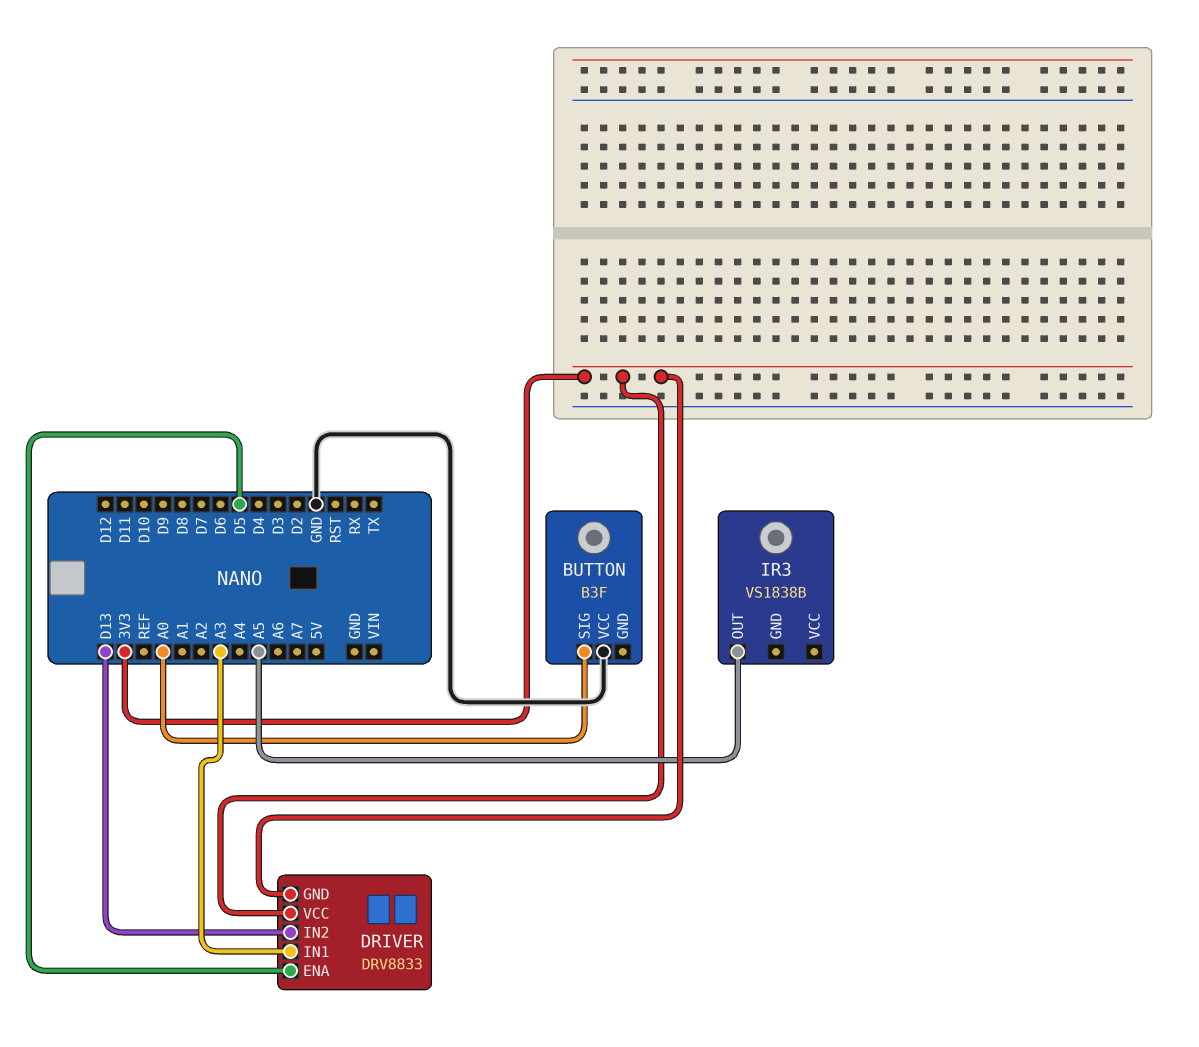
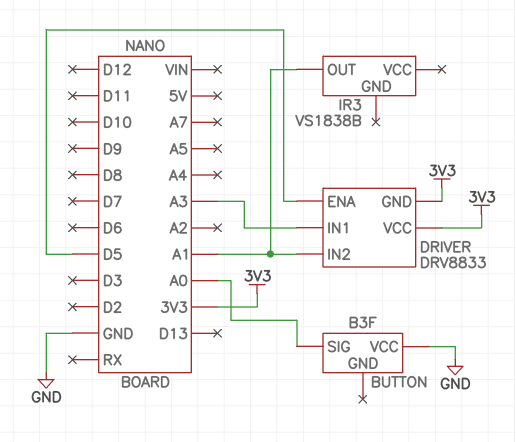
DRIVER pin IN2: D13 -> A1
IR3 pin OUT: A5 -> A1

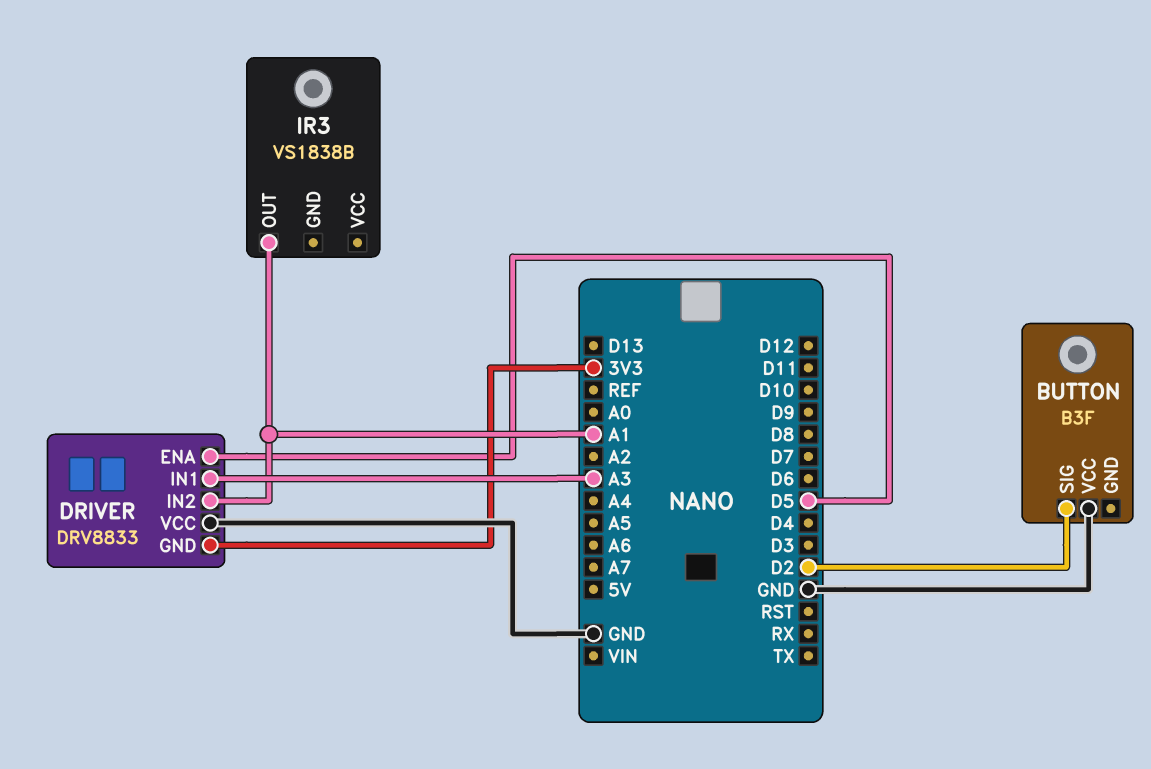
BUTTON pin SIG: A0 -> D2
DRIVER pin VCC: 3V3 -> GND

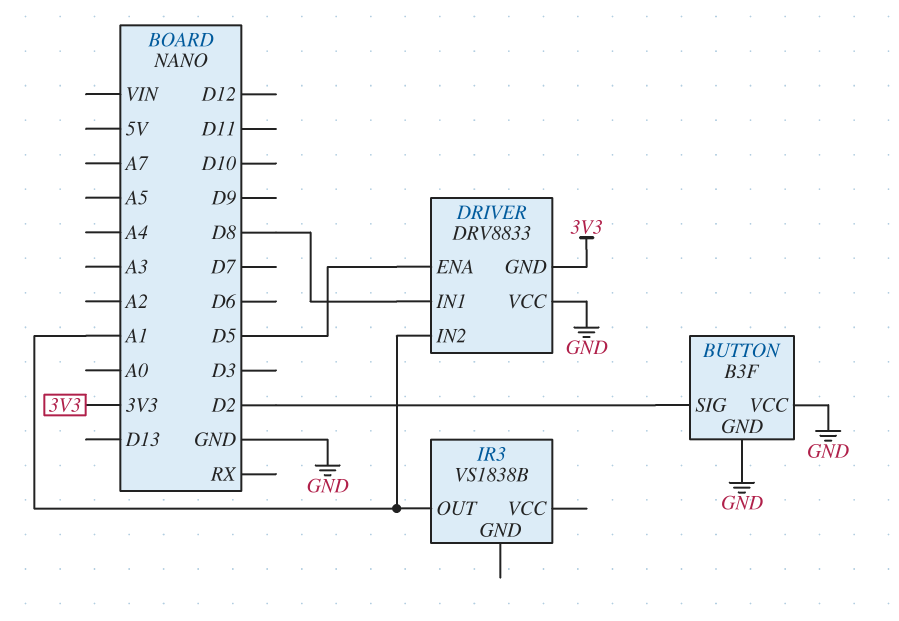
BUTTON pin GND: none -> GND
DRIVER pin IN1: A3 -> D8

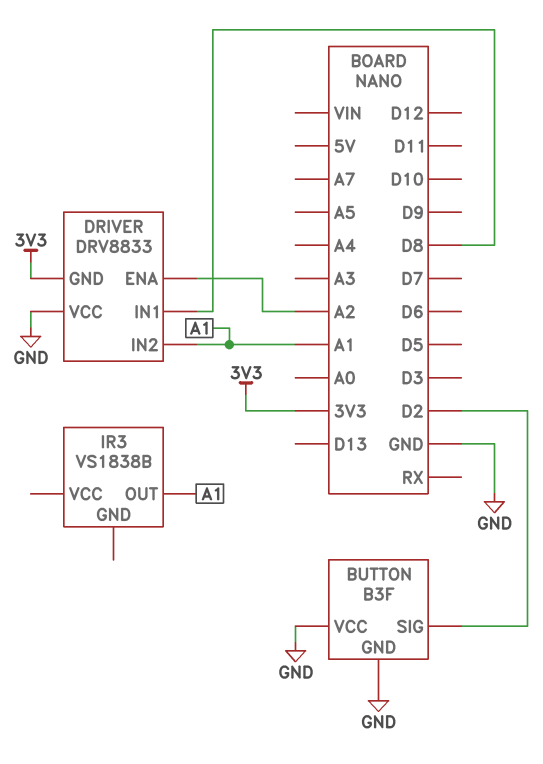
DRIVER pin ENA: D5 -> A2

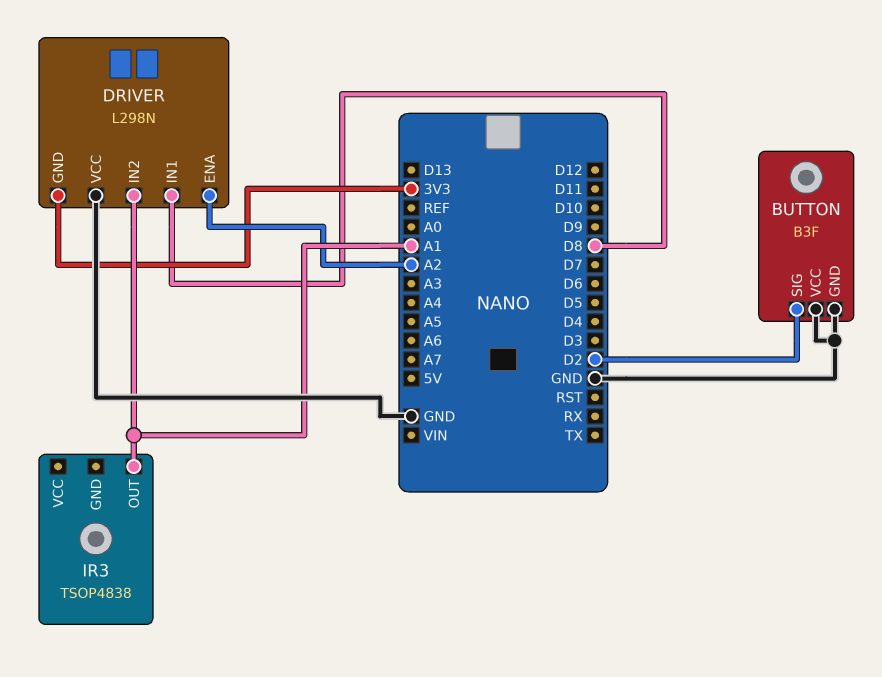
DRIVER: DRV8833 -> L298N
IR3: VS1838B -> TSOP4838

